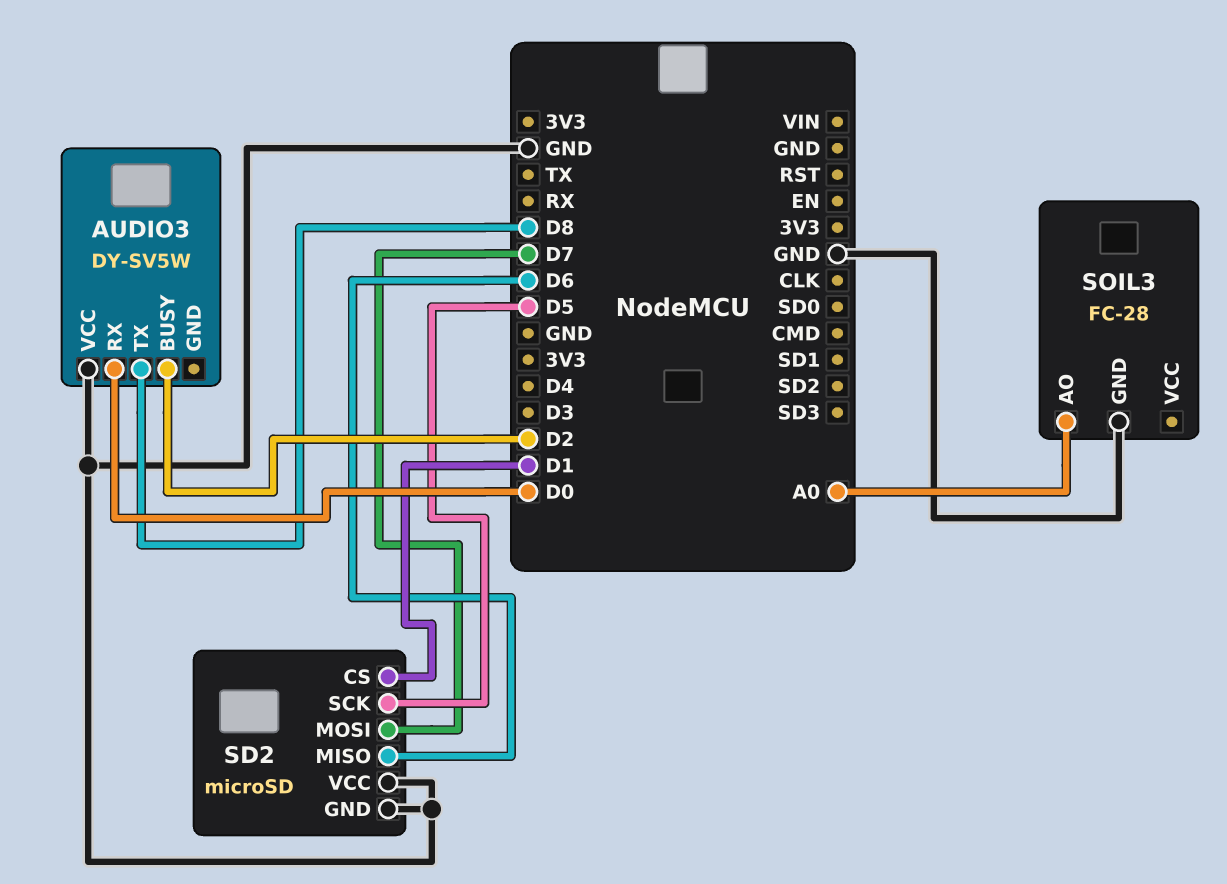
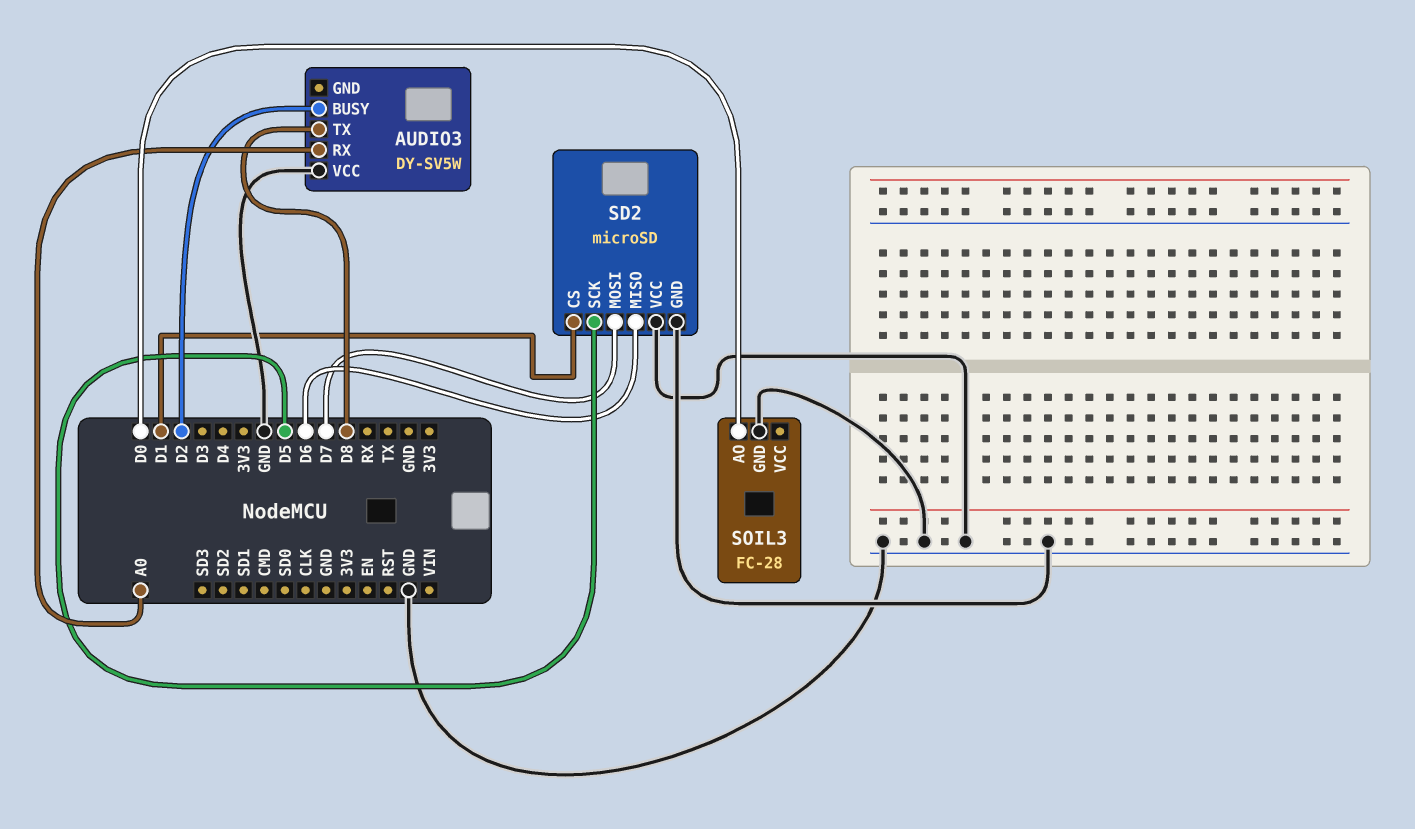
AUDIO3 pin RX: D0 -> A0
SOIL3 pin AO: A0 -> D0

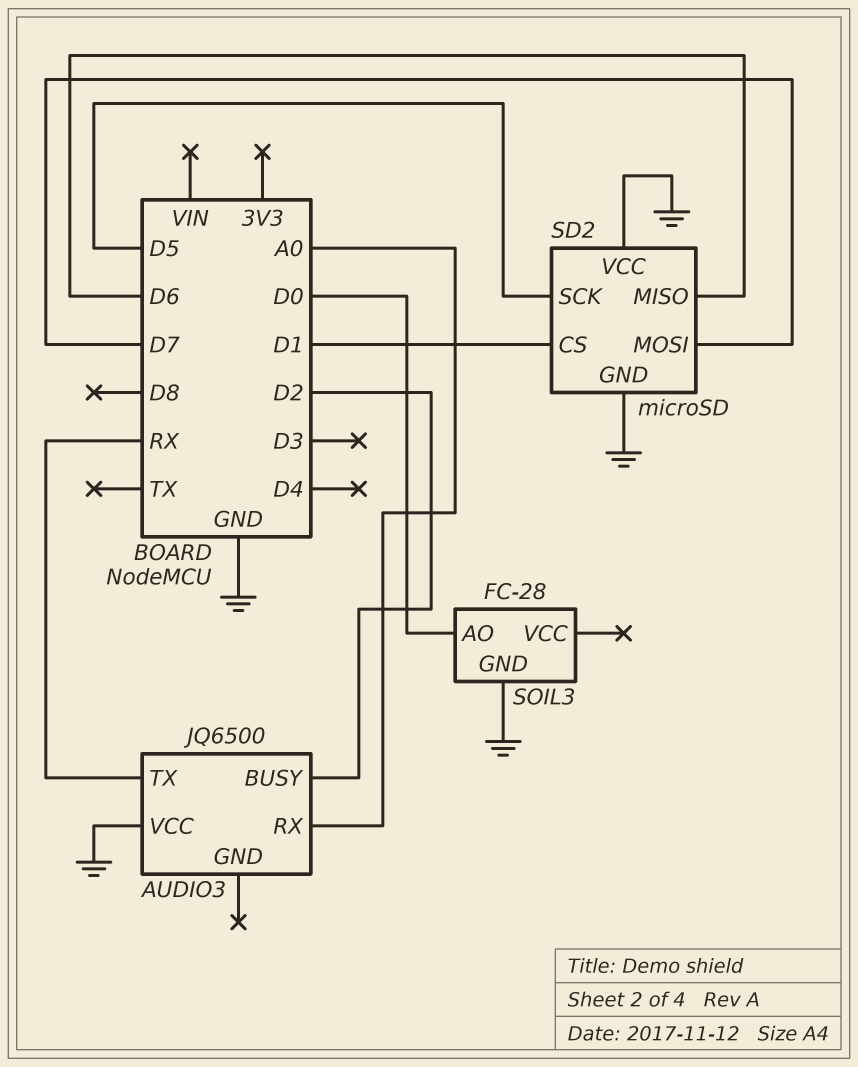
AUDIO3: DY-SV5W -> JQ6500
AUDIO3 pin TX: D8 -> RX

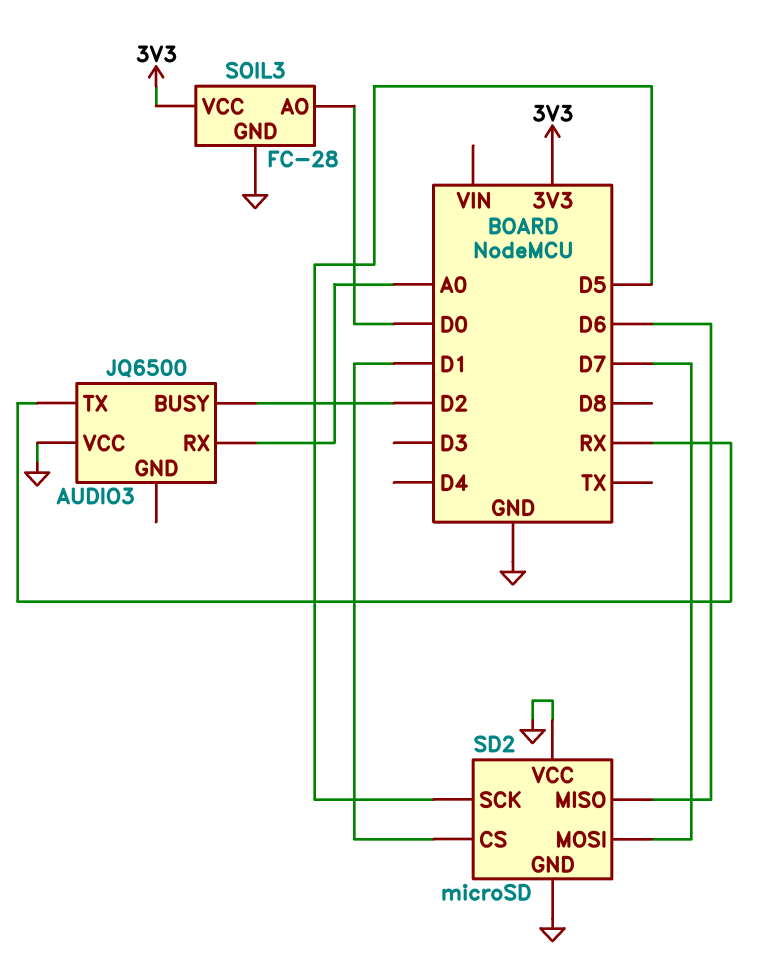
SOIL3 pin VCC: none -> 3V3

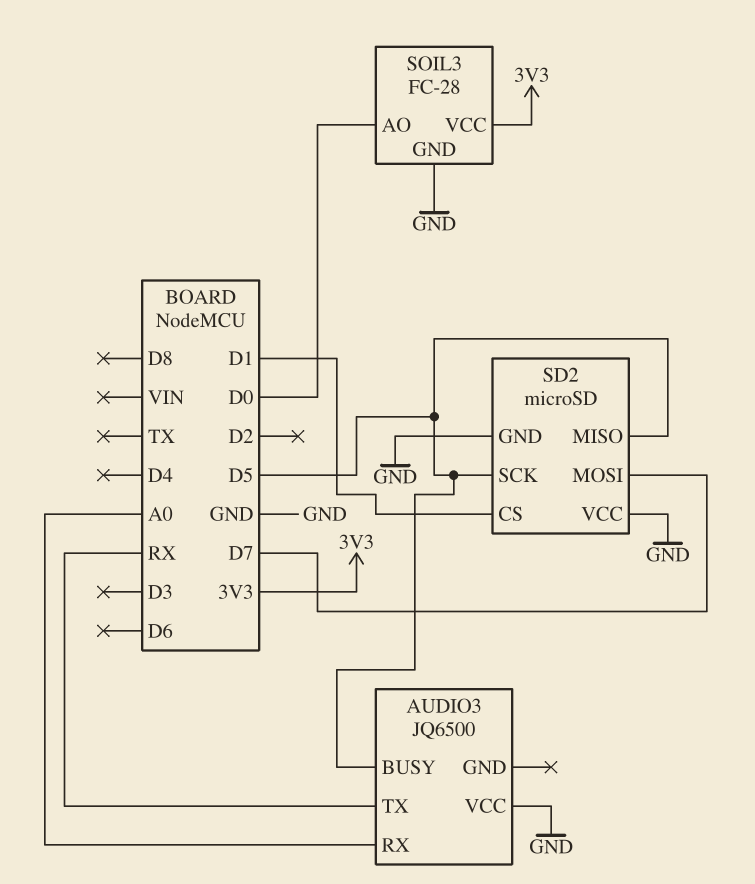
AUDIO3 pin BUSY: D2 -> D5
SD2 pin MISO: D6 -> D5

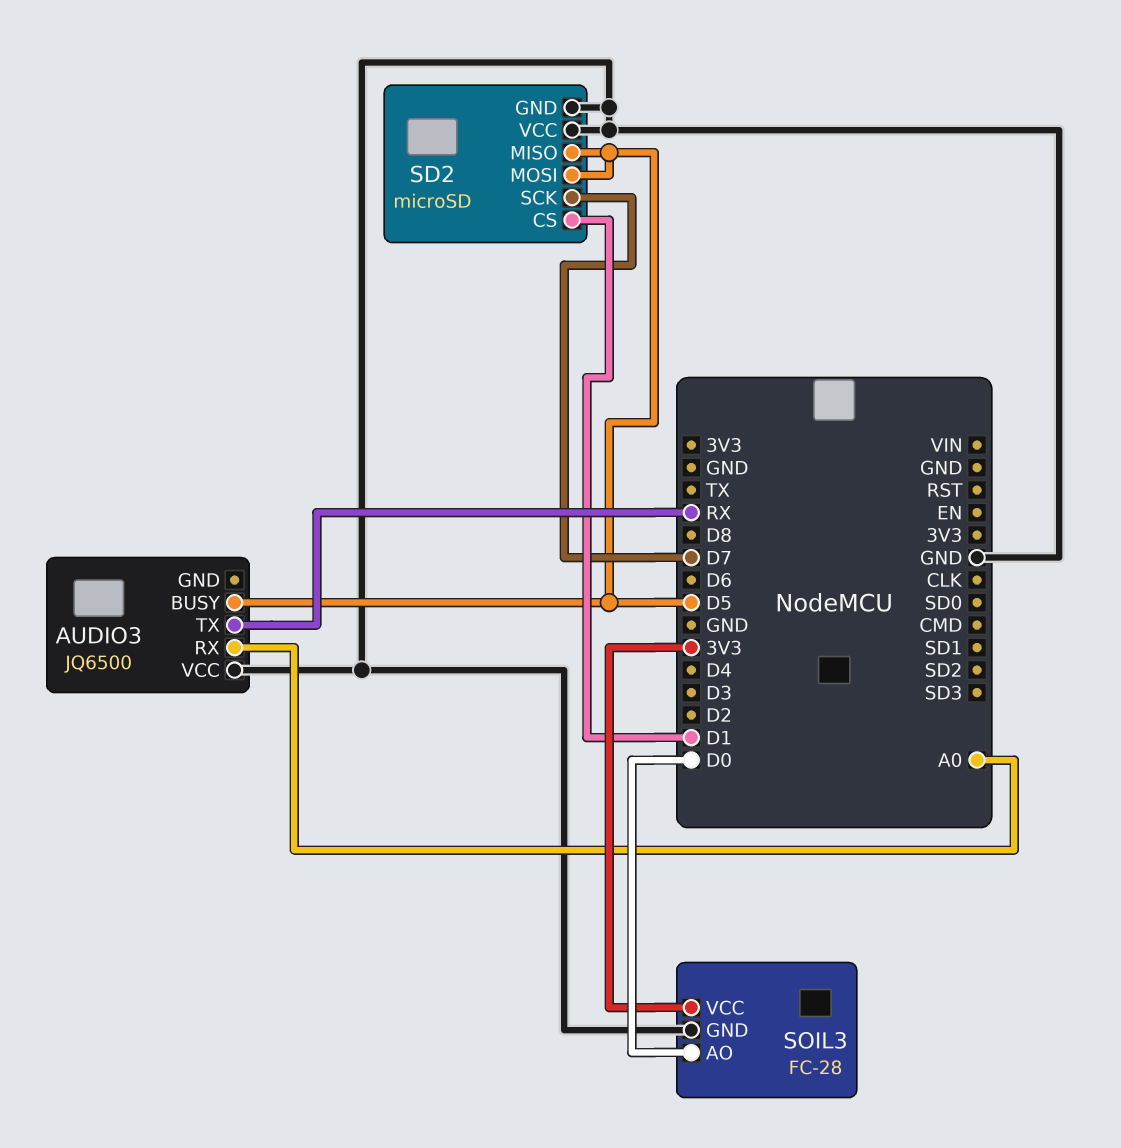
SD2 pin MOSI: D7 -> D5
SD2 pin SCK: D5 -> D7

